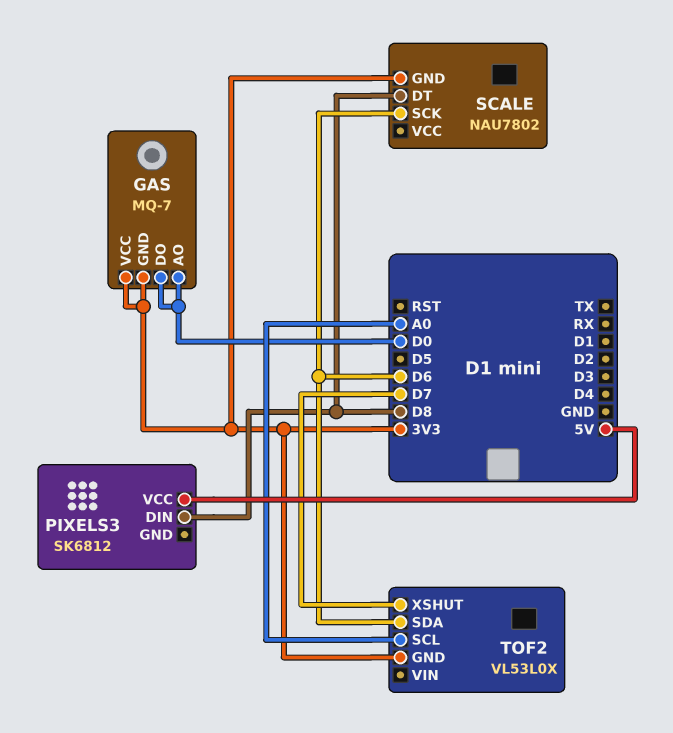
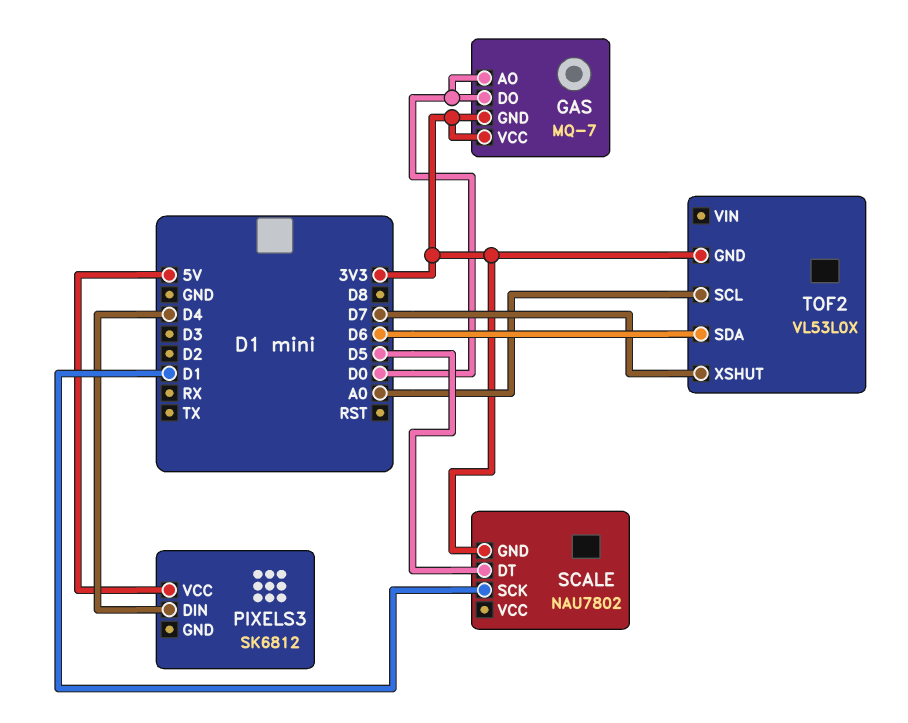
PIXELS3 pin DIN: D8 -> D4
SCALE pin DT: D8 -> D5
SCALE pin SCK: D6 -> D1

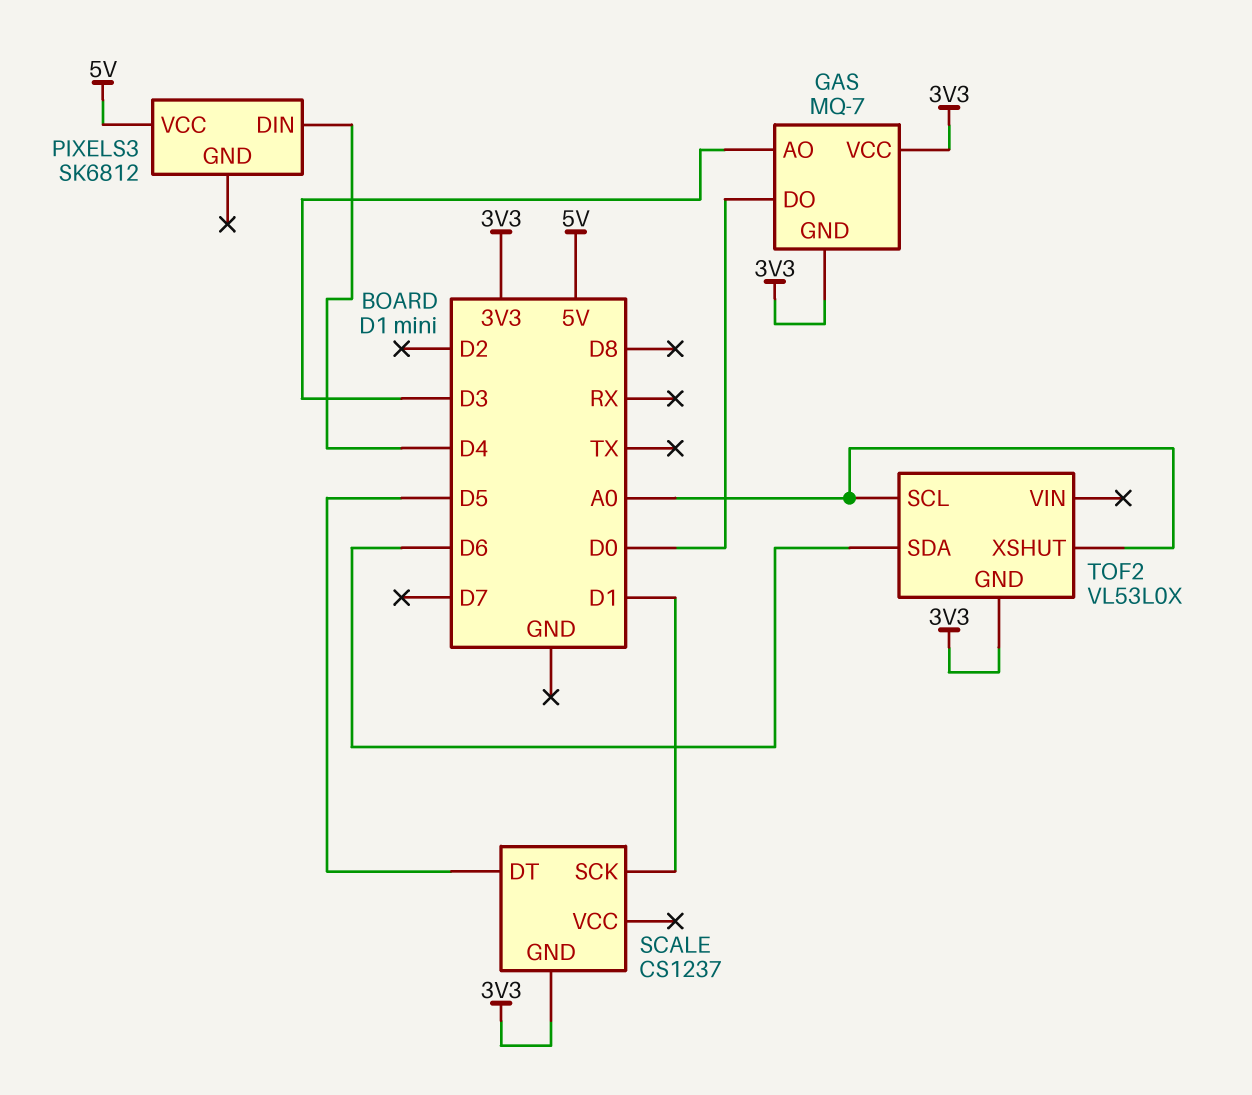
GAS pin AO: D0 -> D3
SCALE: NAU7802 -> CS1237
TOF2 pin XSHUT: D7 -> A0

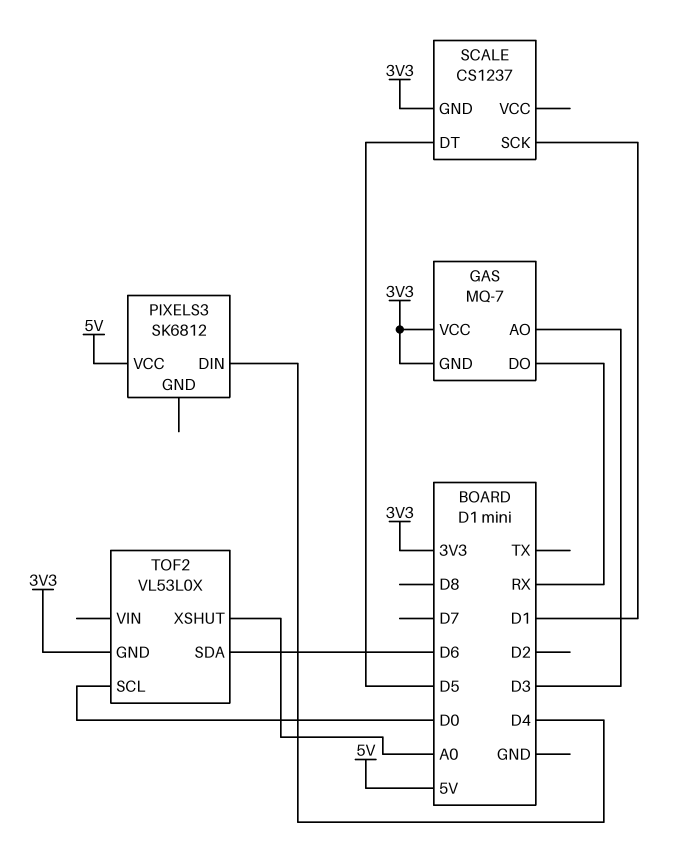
GAS pin DO: D0 -> RX
TOF2 pin SCL: A0 -> D0

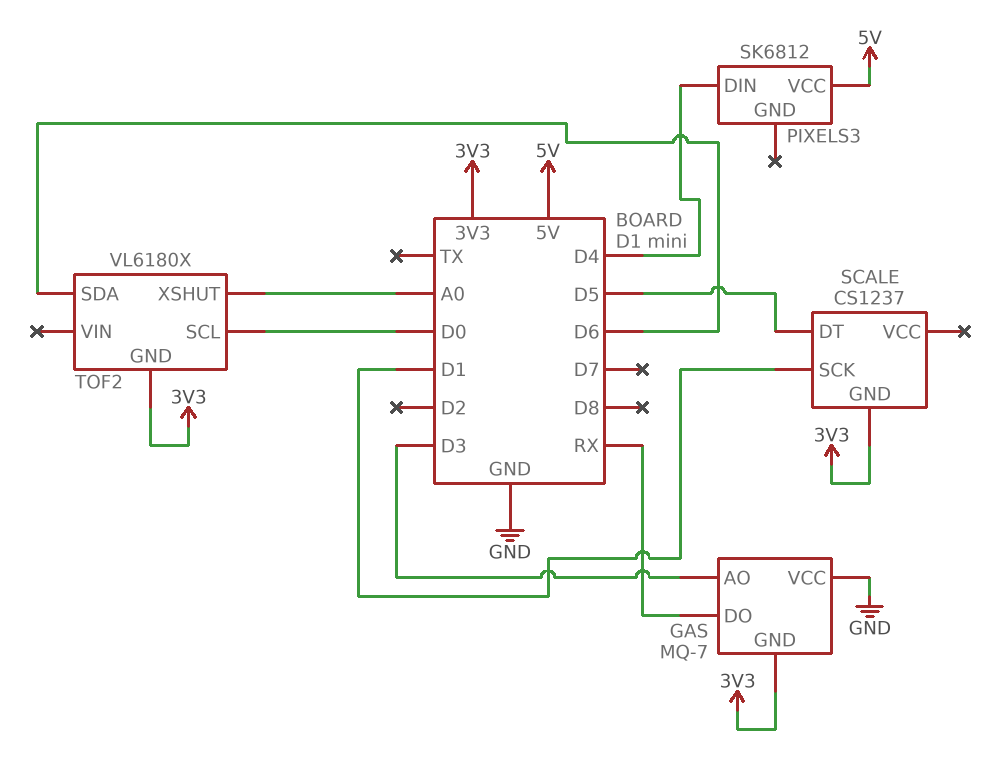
GAS pin VCC: 3V3 -> GND
TOF2: VL53L0X -> VL6180X

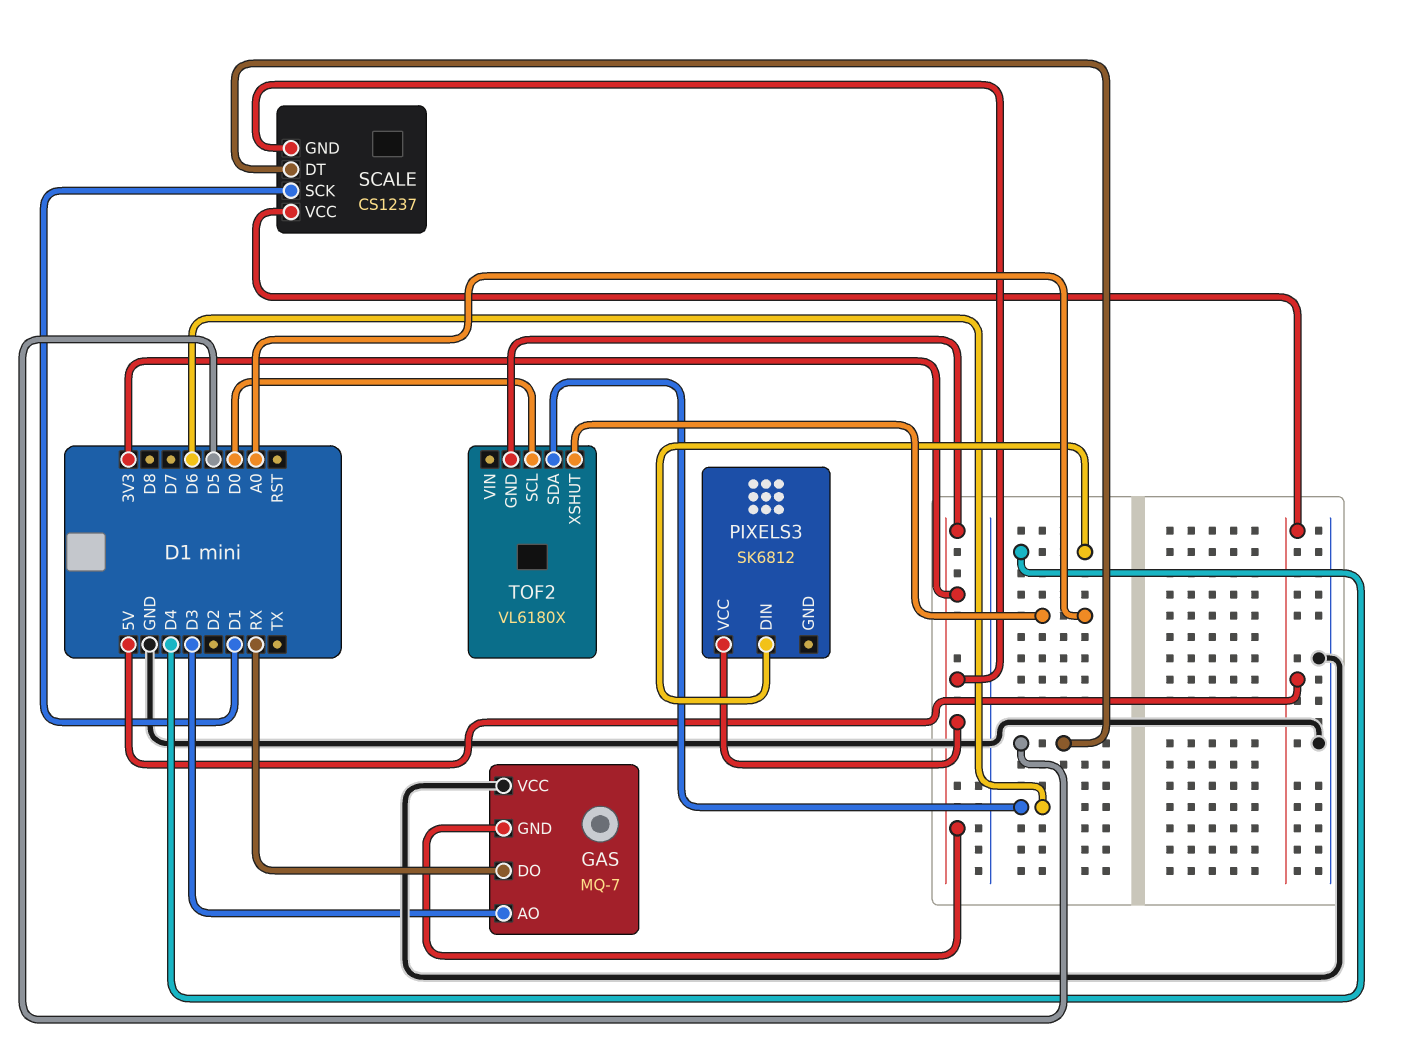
PIXELS3 pin VCC: 5V -> 3V3
SCALE pin VCC: none -> 5V

